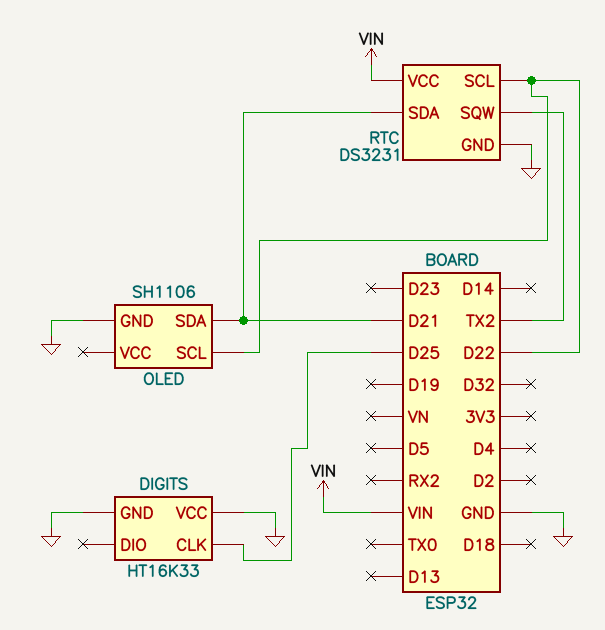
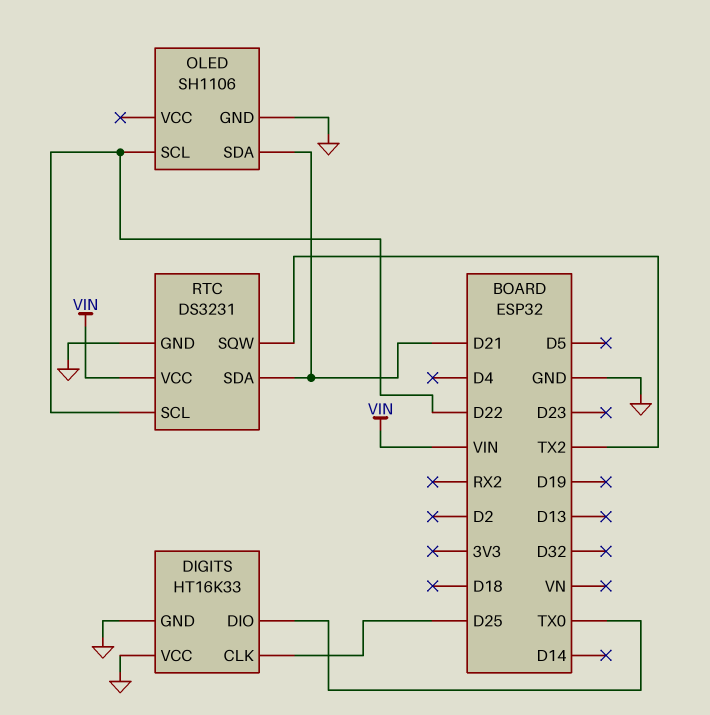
DIGITS pin DIO: none -> TX0

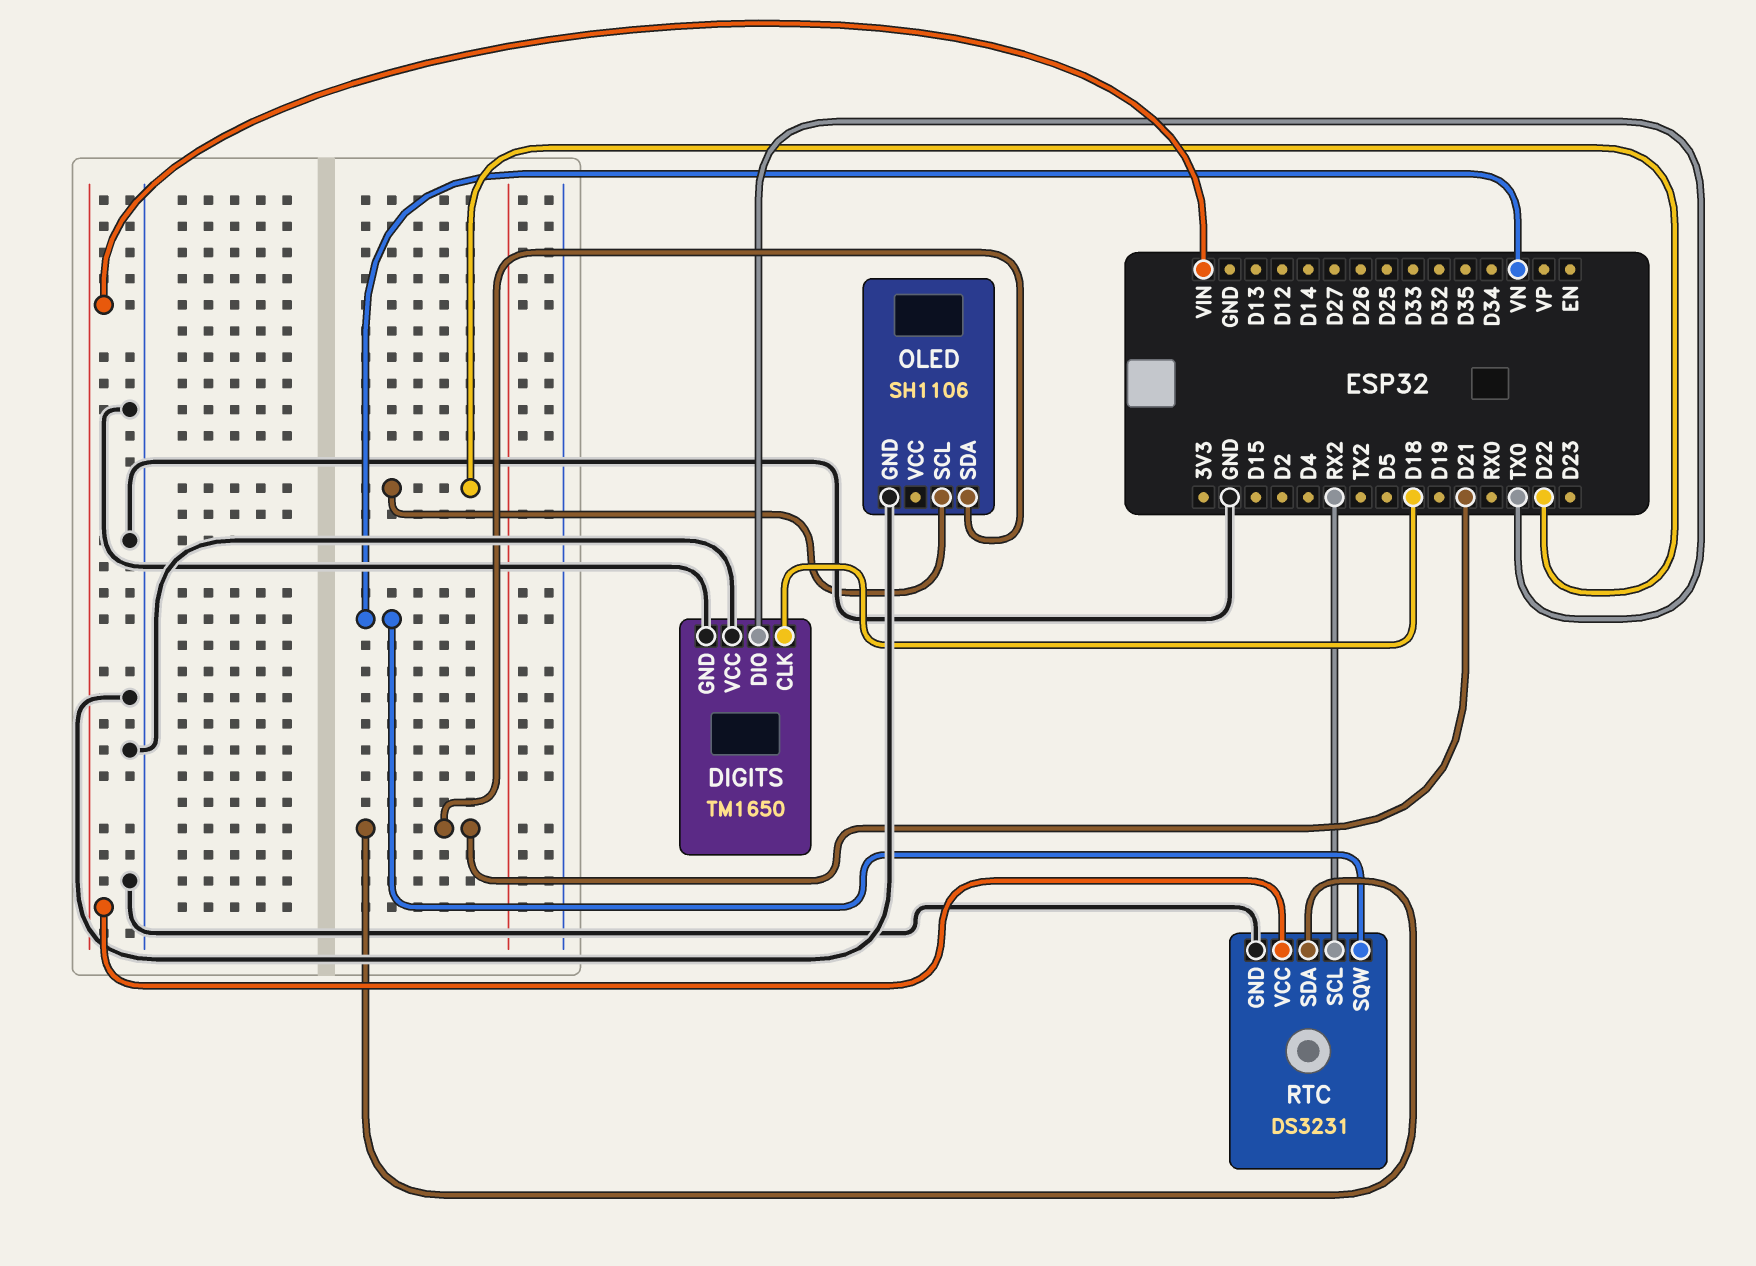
DIGITS: HT16K33 -> TM1650
DIGITS pin CLK: D25 -> D18
RTC pin SCL: D22 -> RX2
RTC pin SQW: TX2 -> VN

